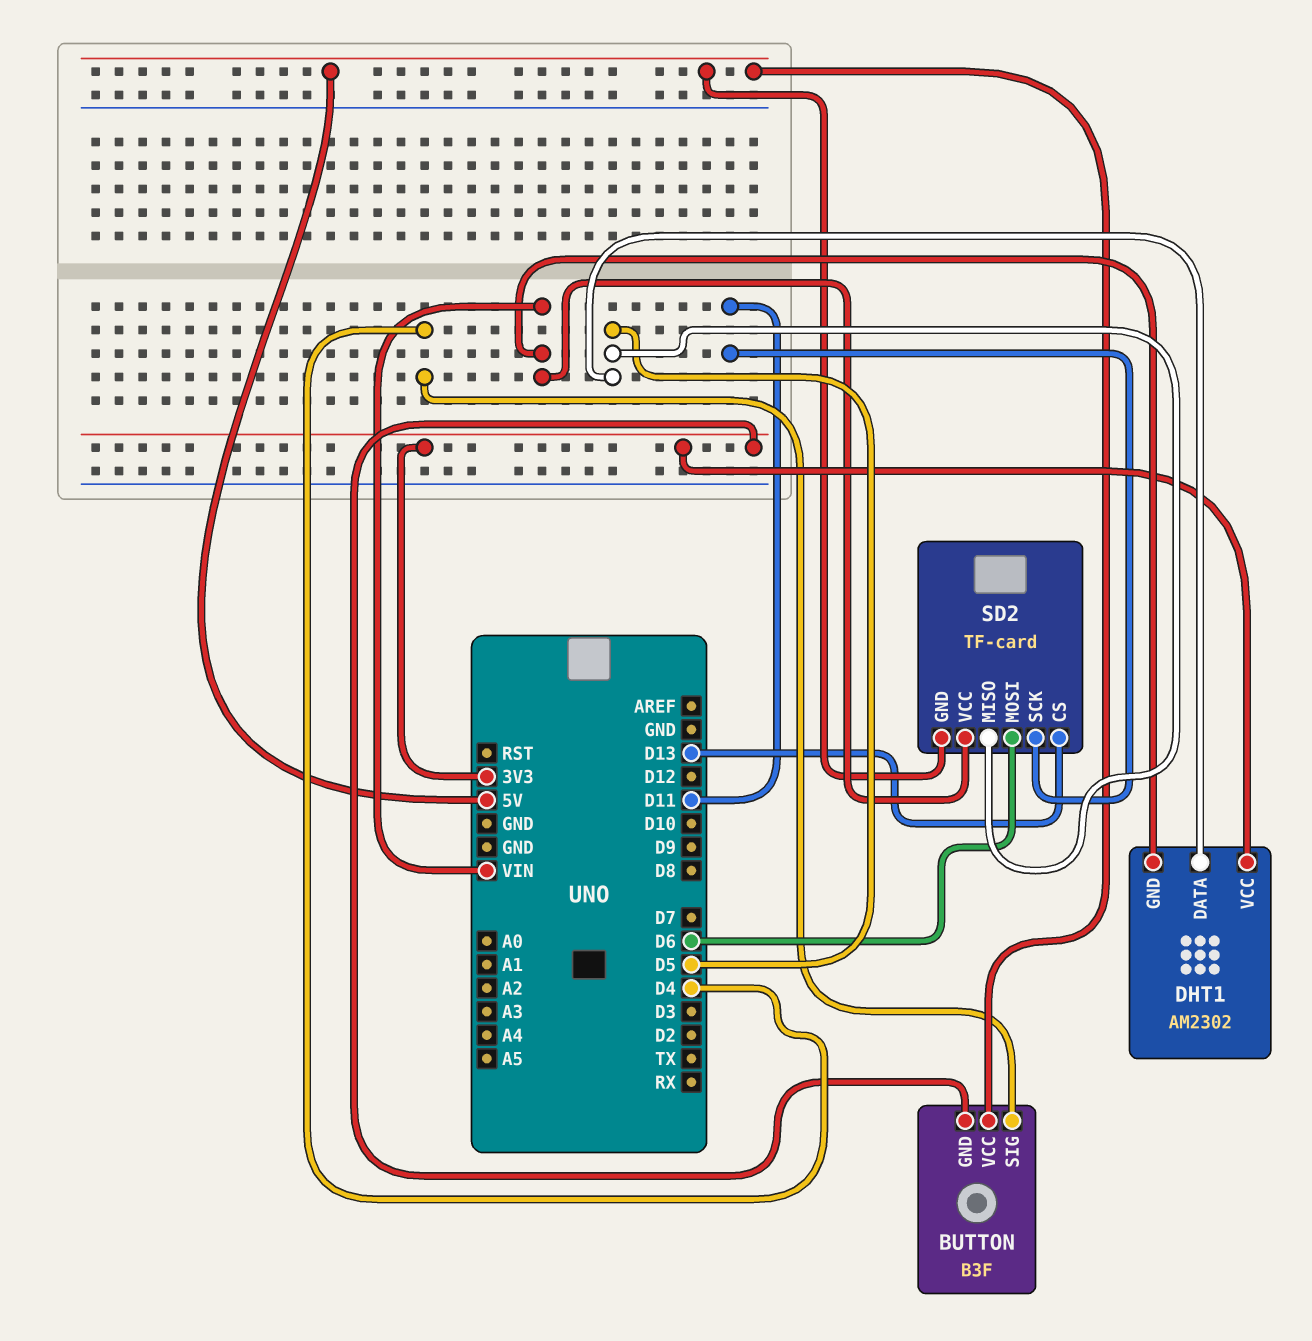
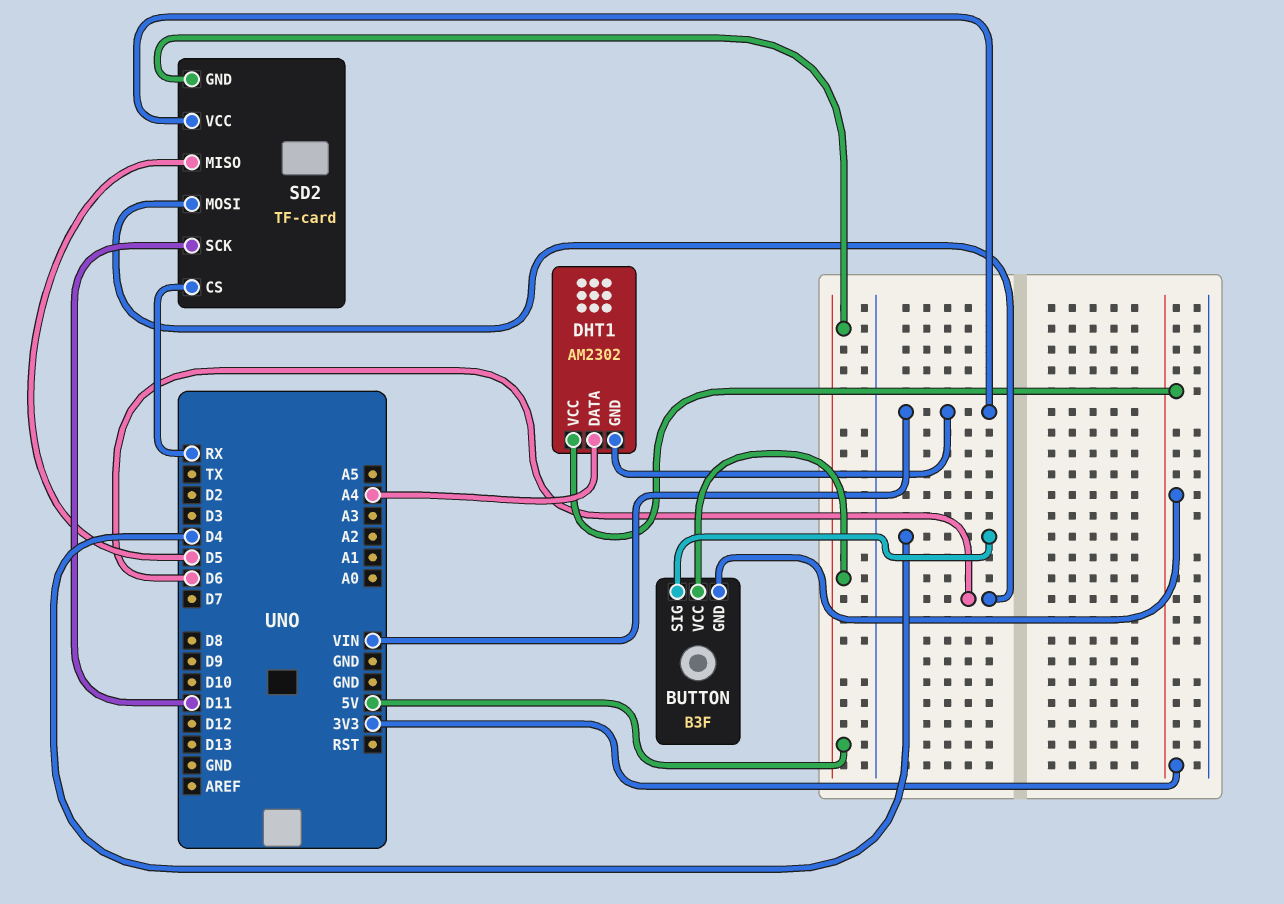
DHT1 pin DATA: D5 -> A4
SD2 pin CS: D13 -> RX

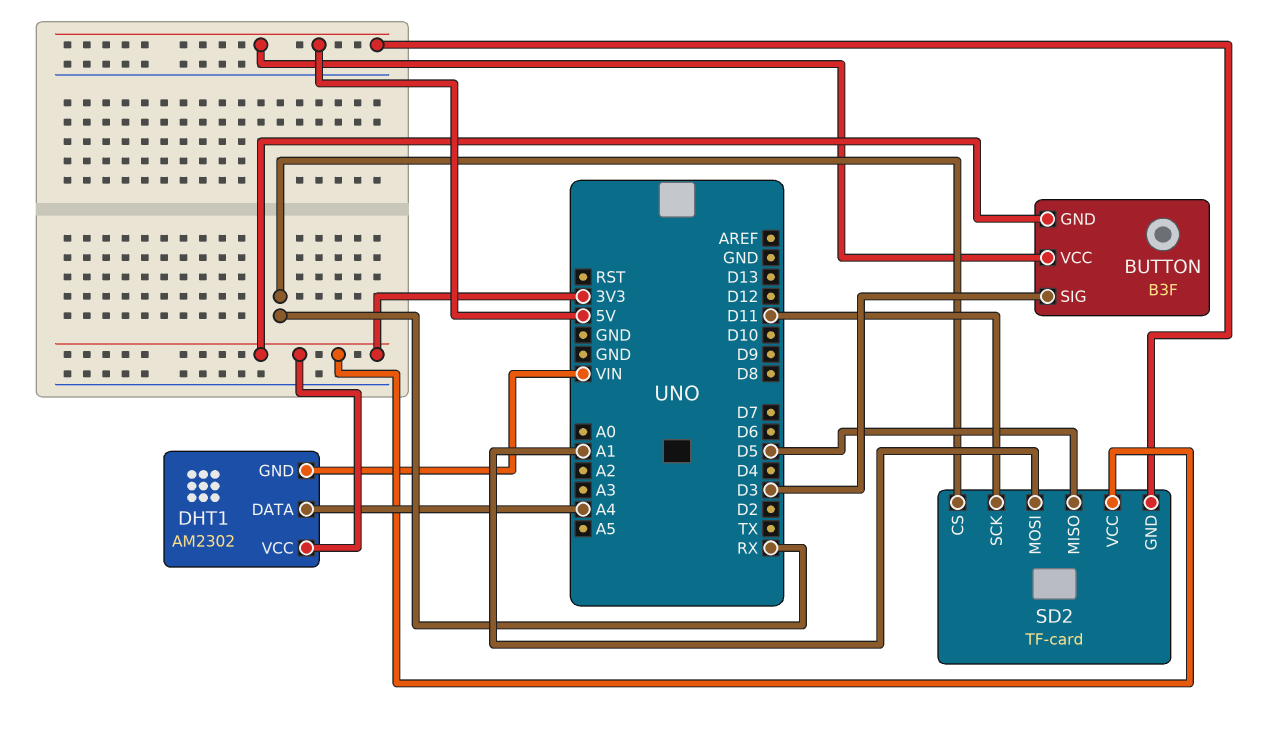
BUTTON pin SIG: D4 -> D3
SD2 pin MOSI: D6 -> A1
SD2 pin VCC: VIN -> 3V3

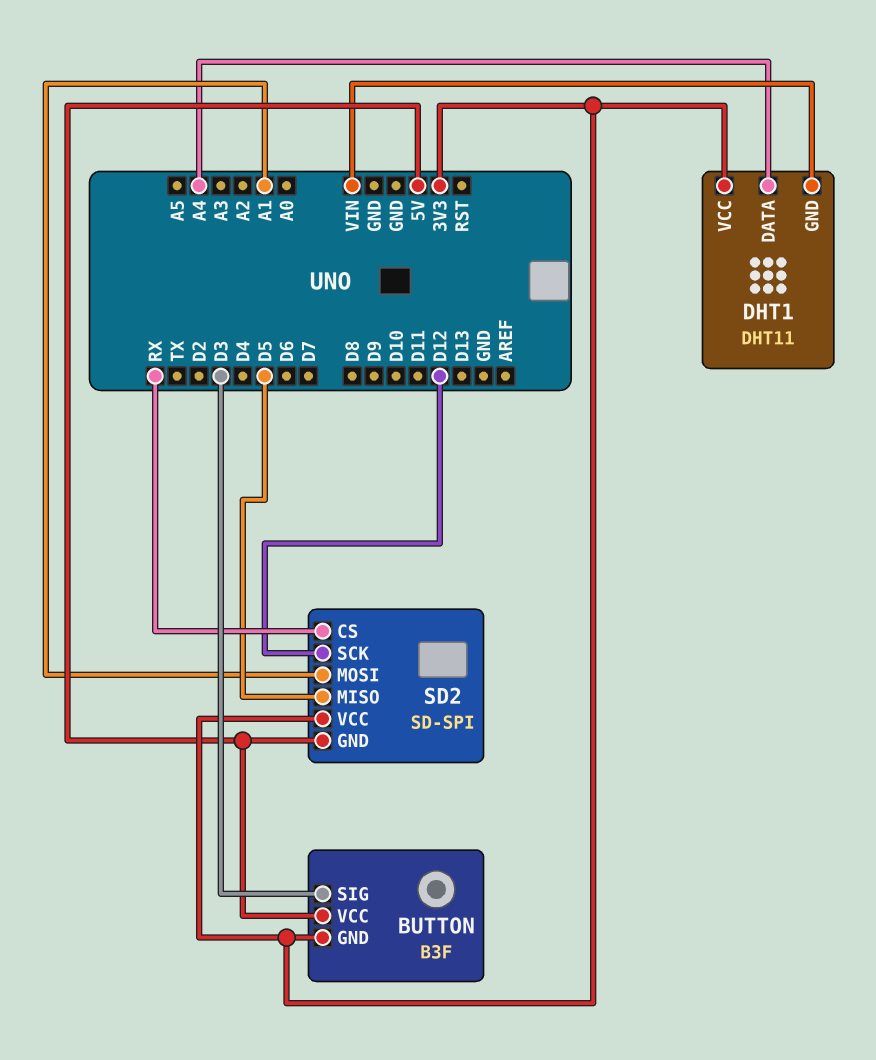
DHT1: AM2302 -> DHT11
SD2: TF-card -> SD-SPI
SD2 pin SCK: D11 -> D12

